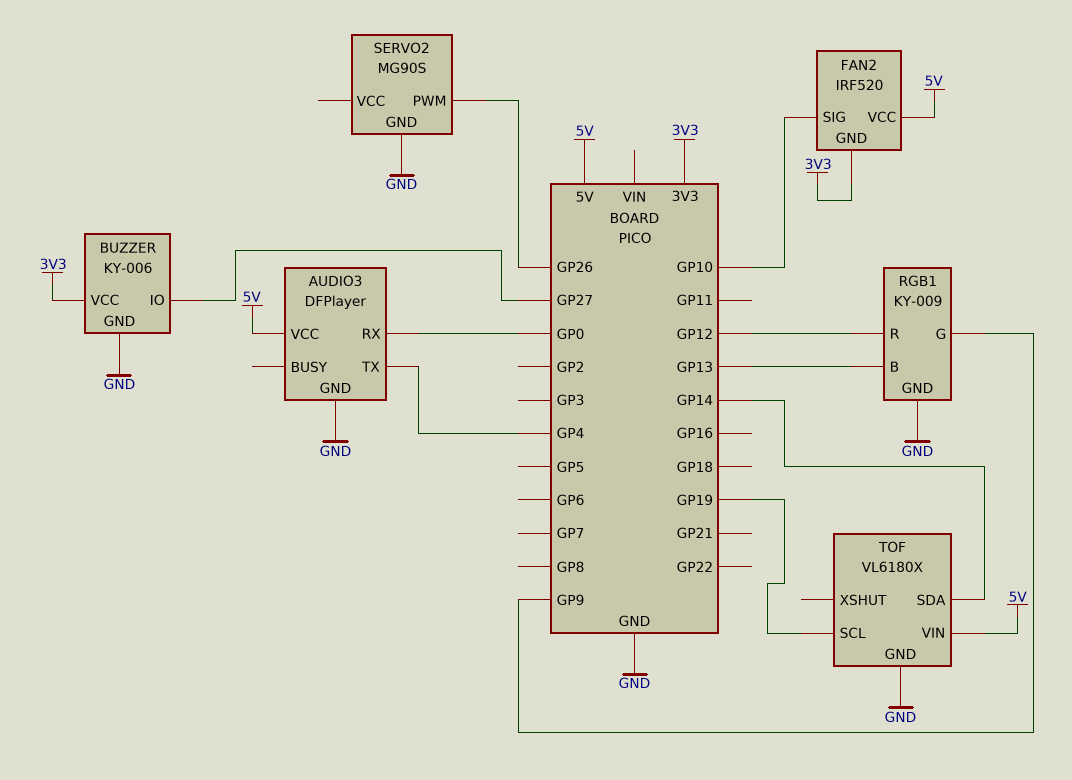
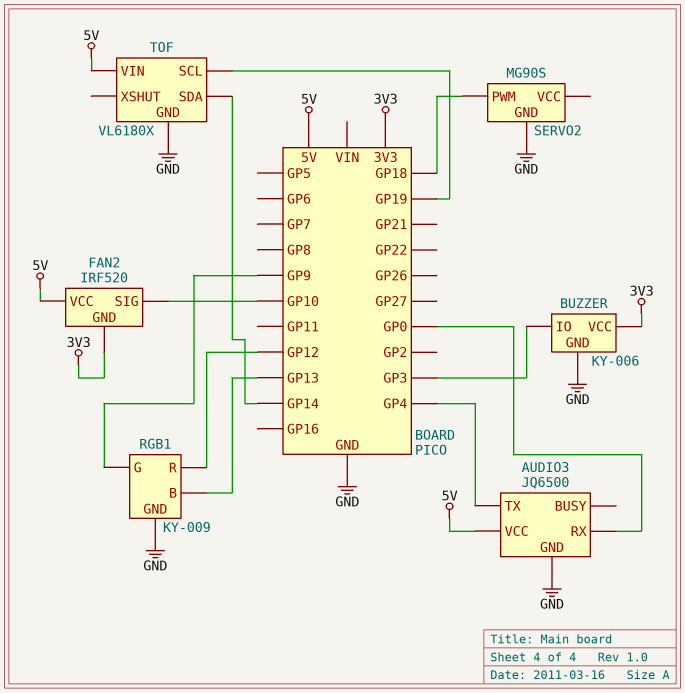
AUDIO3: DFPlayer -> JQ6500
BUZZER pin IO: GP27 -> GP3
SERVO2 pin PWM: GP26 -> GP18

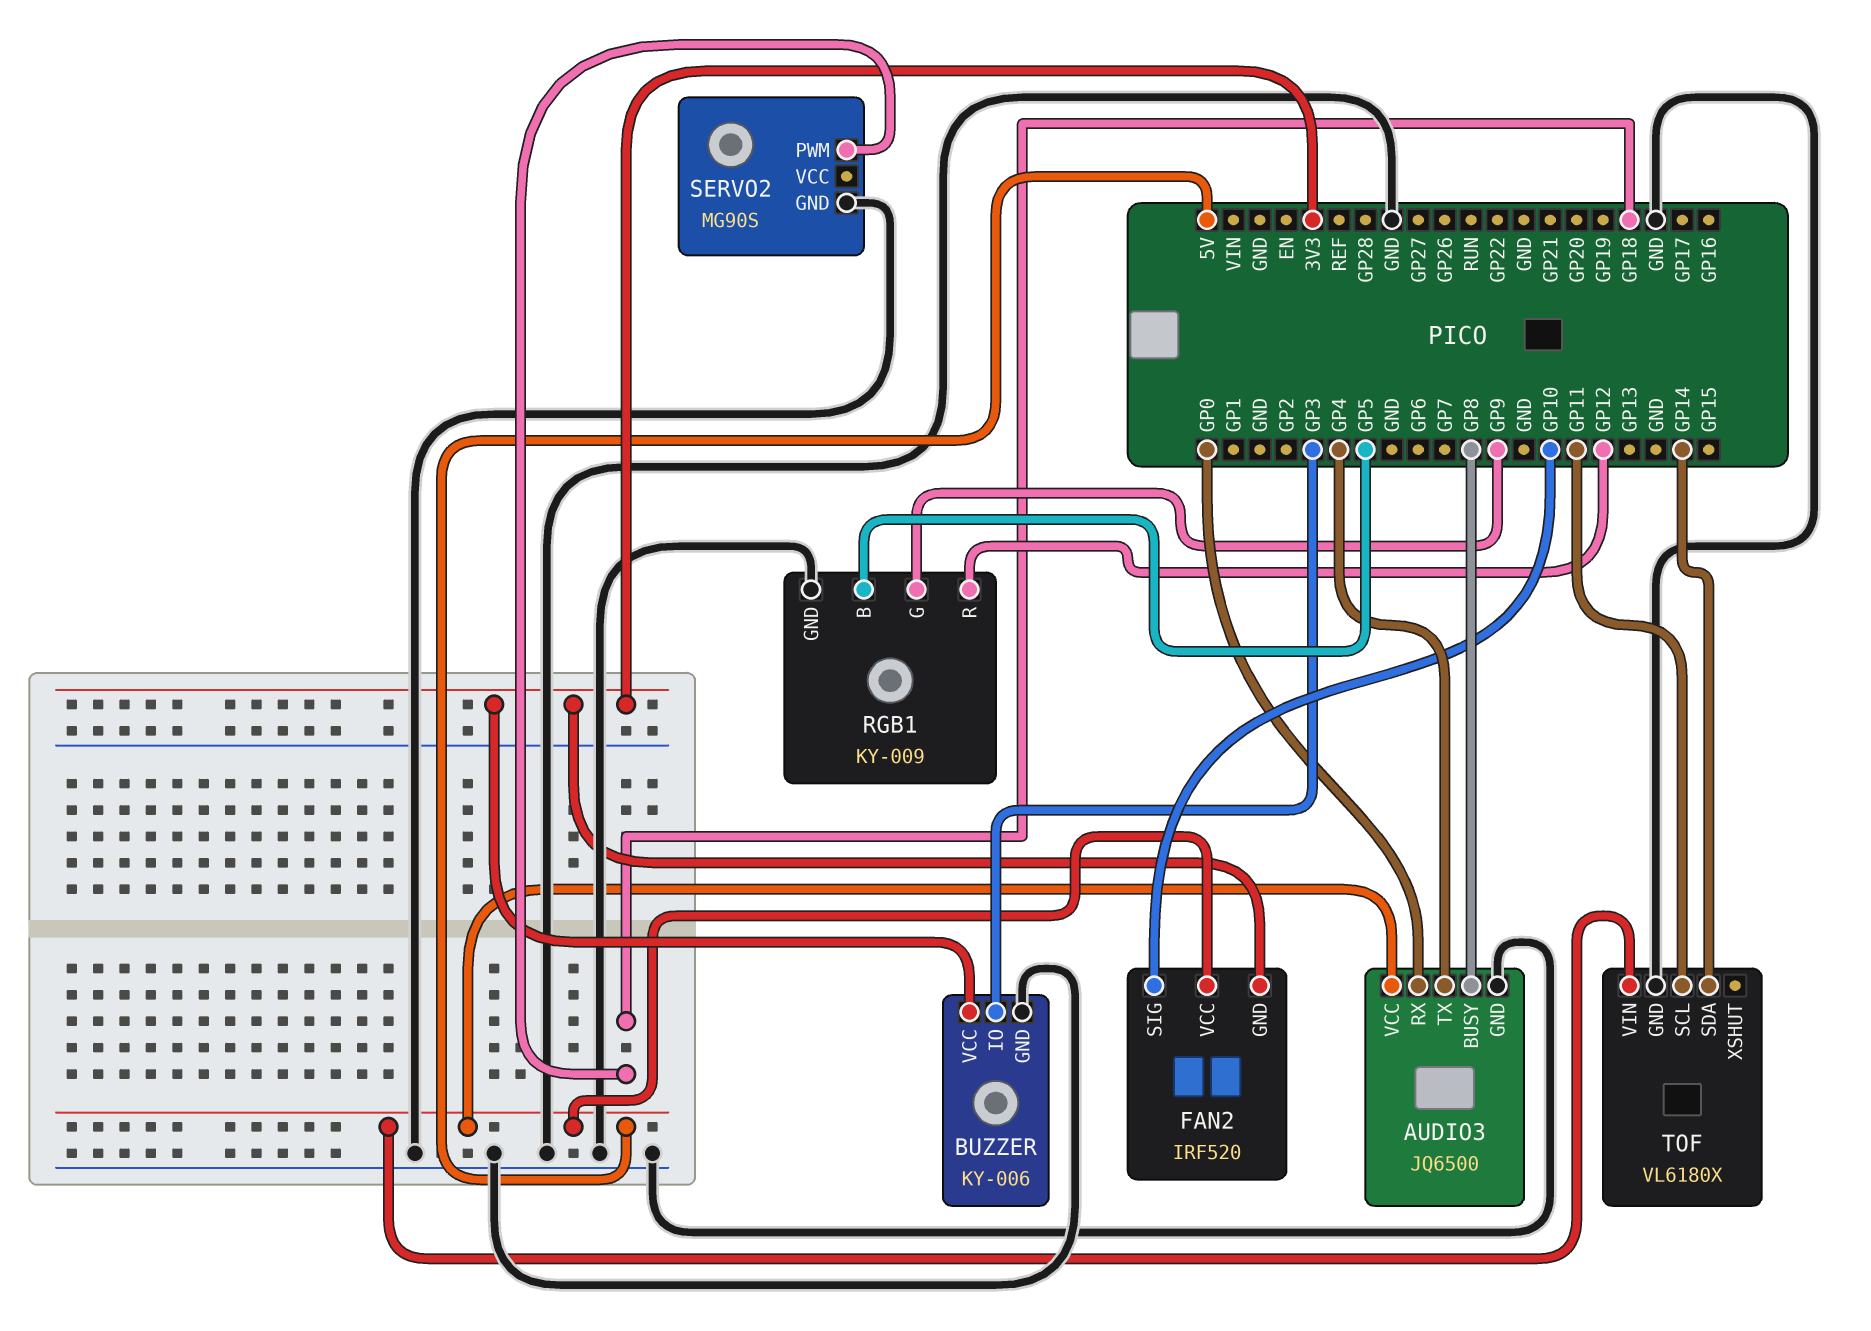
AUDIO3 pin BUSY: none -> GP8
RGB1 pin B: GP13 -> GP5
TOF pin SCL: GP19 -> GP11

